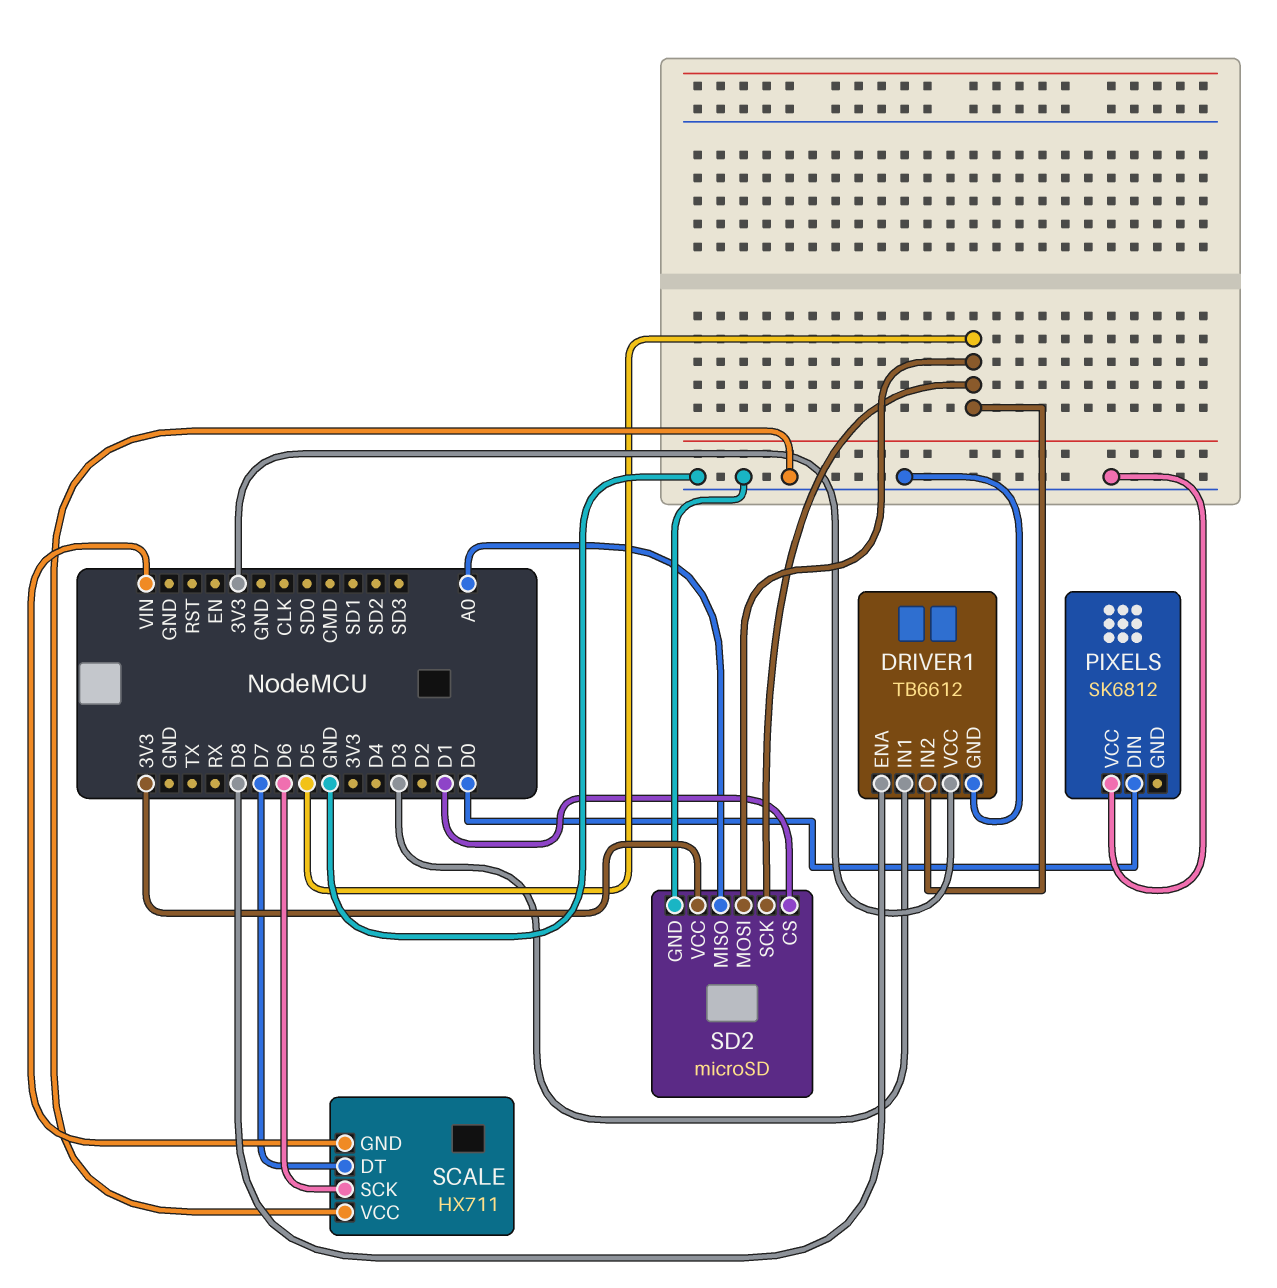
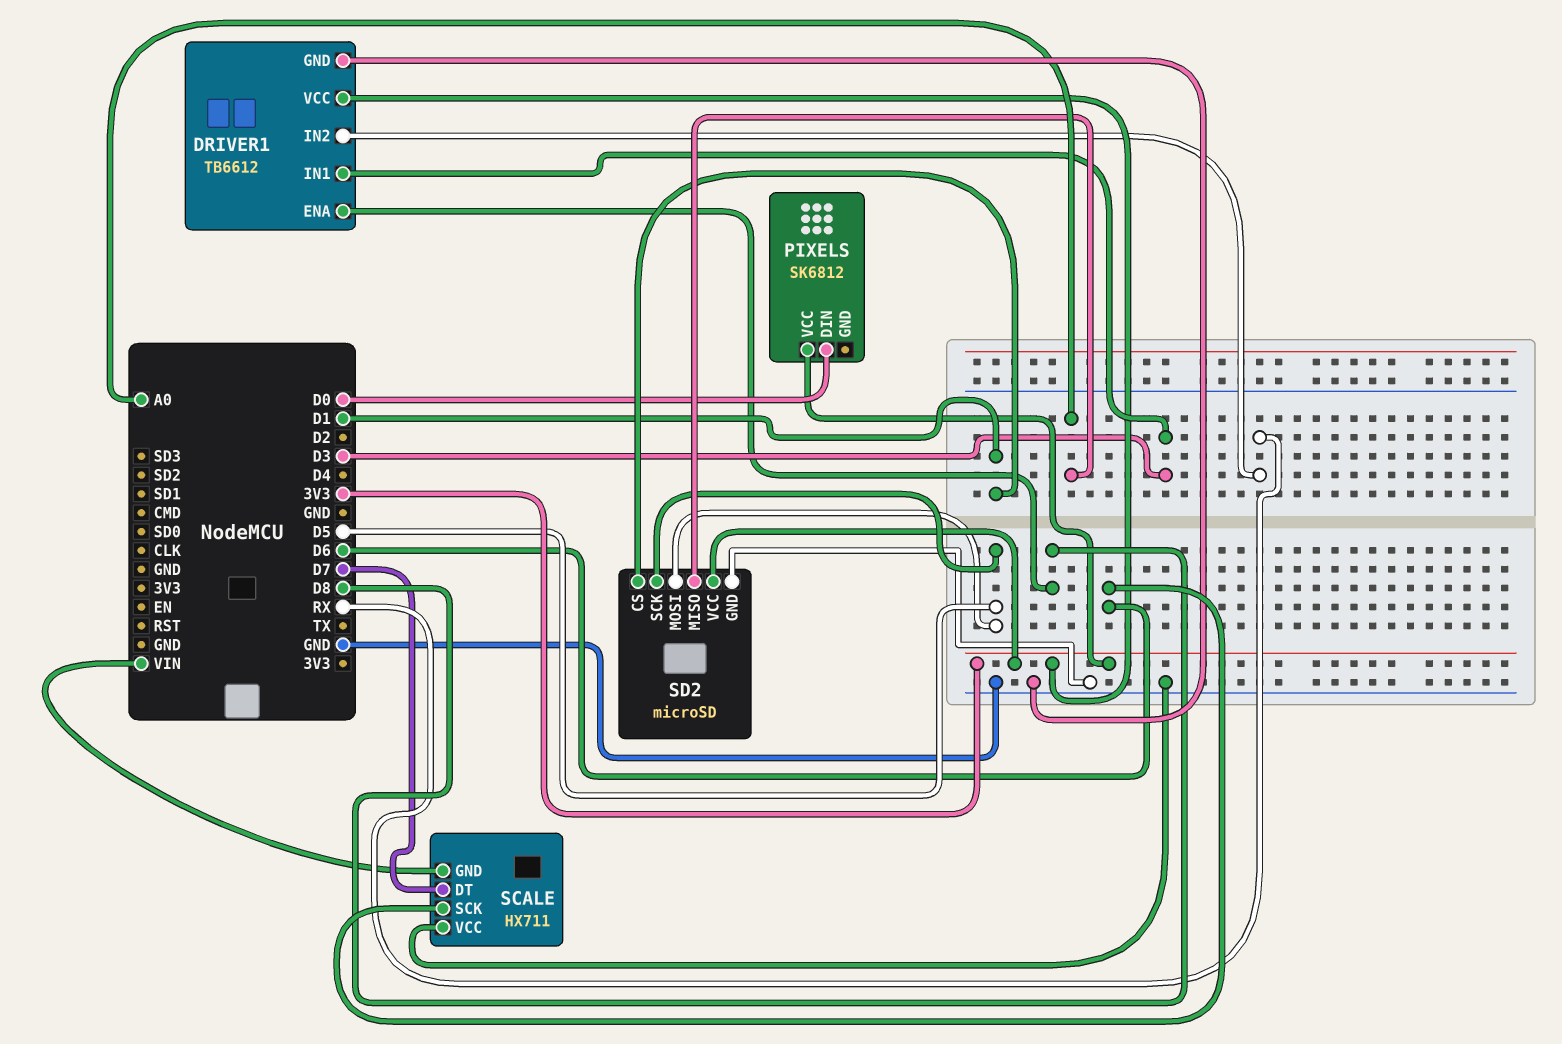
DRIVER1 pin IN2: D5 -> RX
PIXELS pin VCC: GND -> 3V3

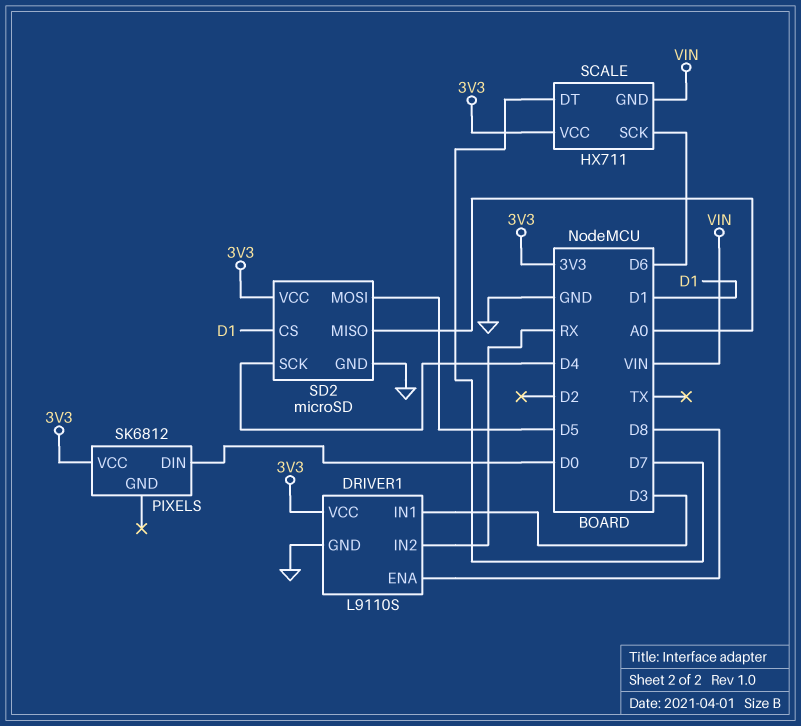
DRIVER1: TB6612 -> L9110S
SCALE pin VCC: GND -> 3V3
SD2 pin SCK: D5 -> D4

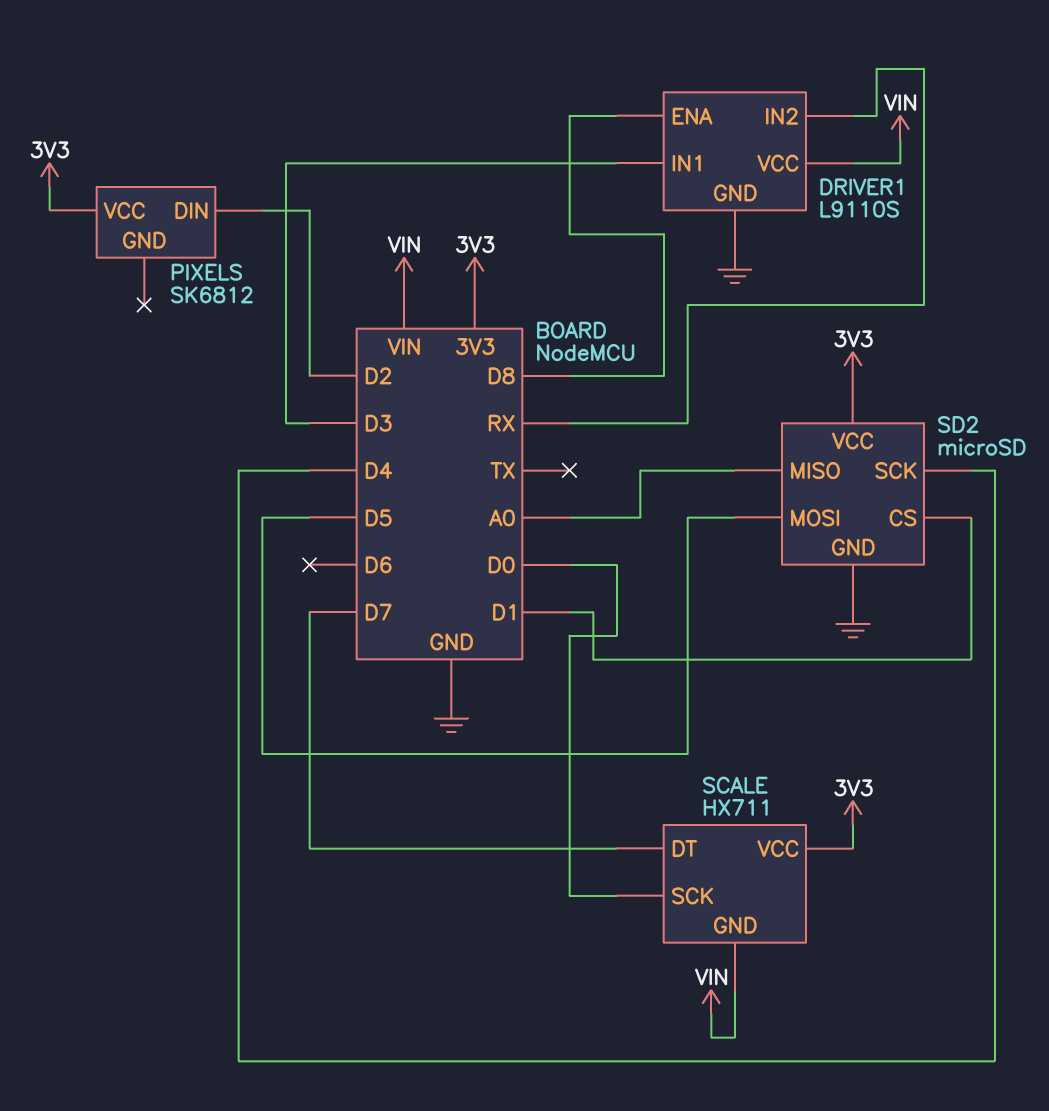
DRIVER1 pin VCC: 3V3 -> VIN
PIXELS pin DIN: D0 -> D2
SCALE pin SCK: D6 -> D0

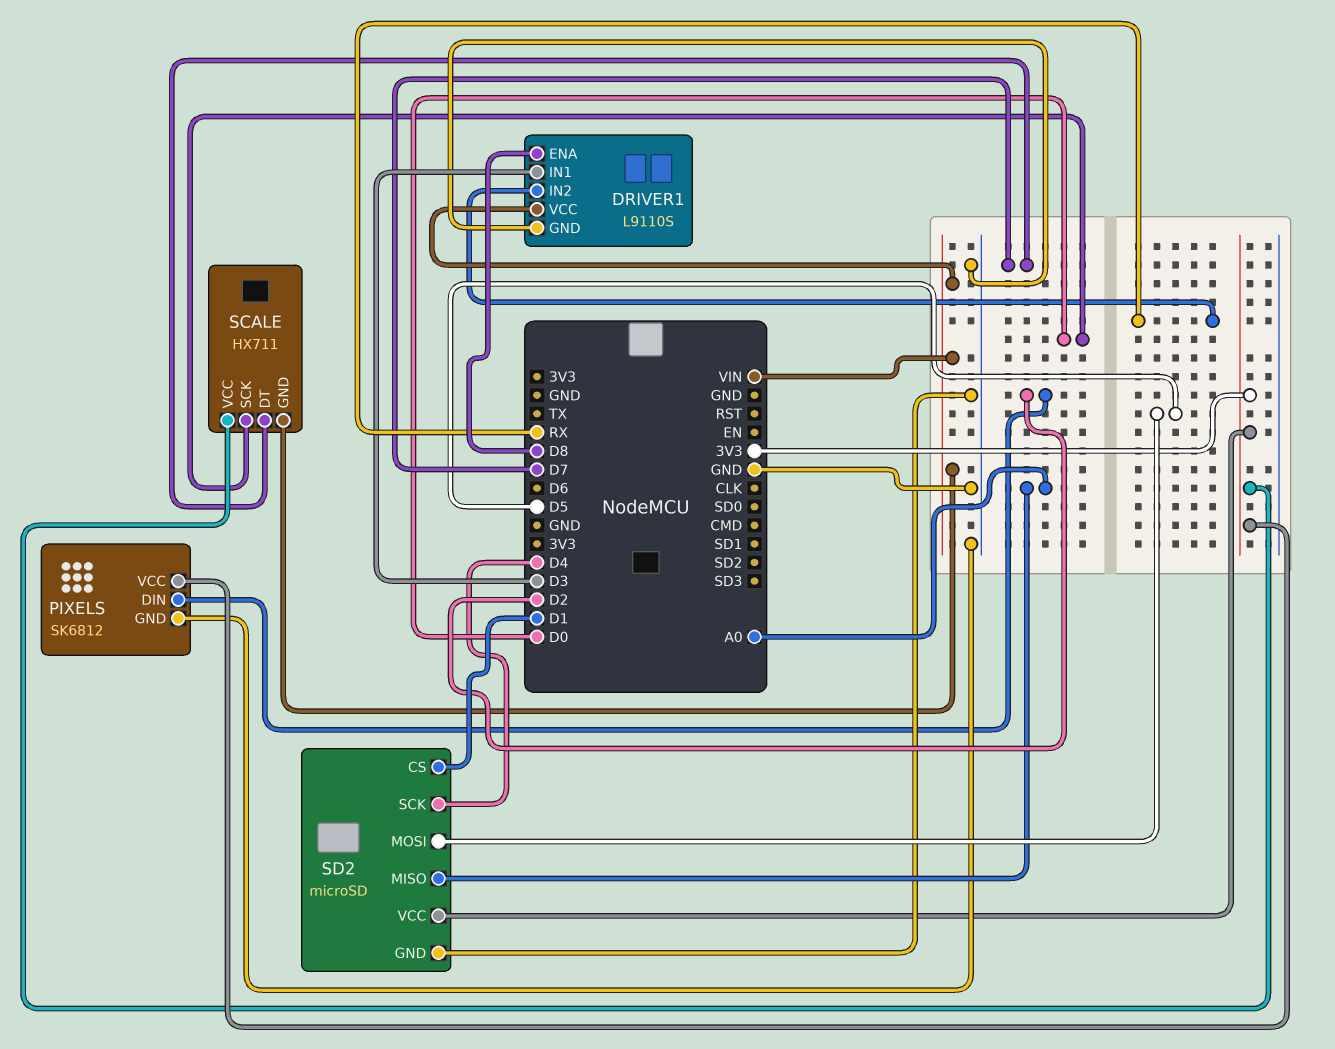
PIXELS pin GND: none -> GND

